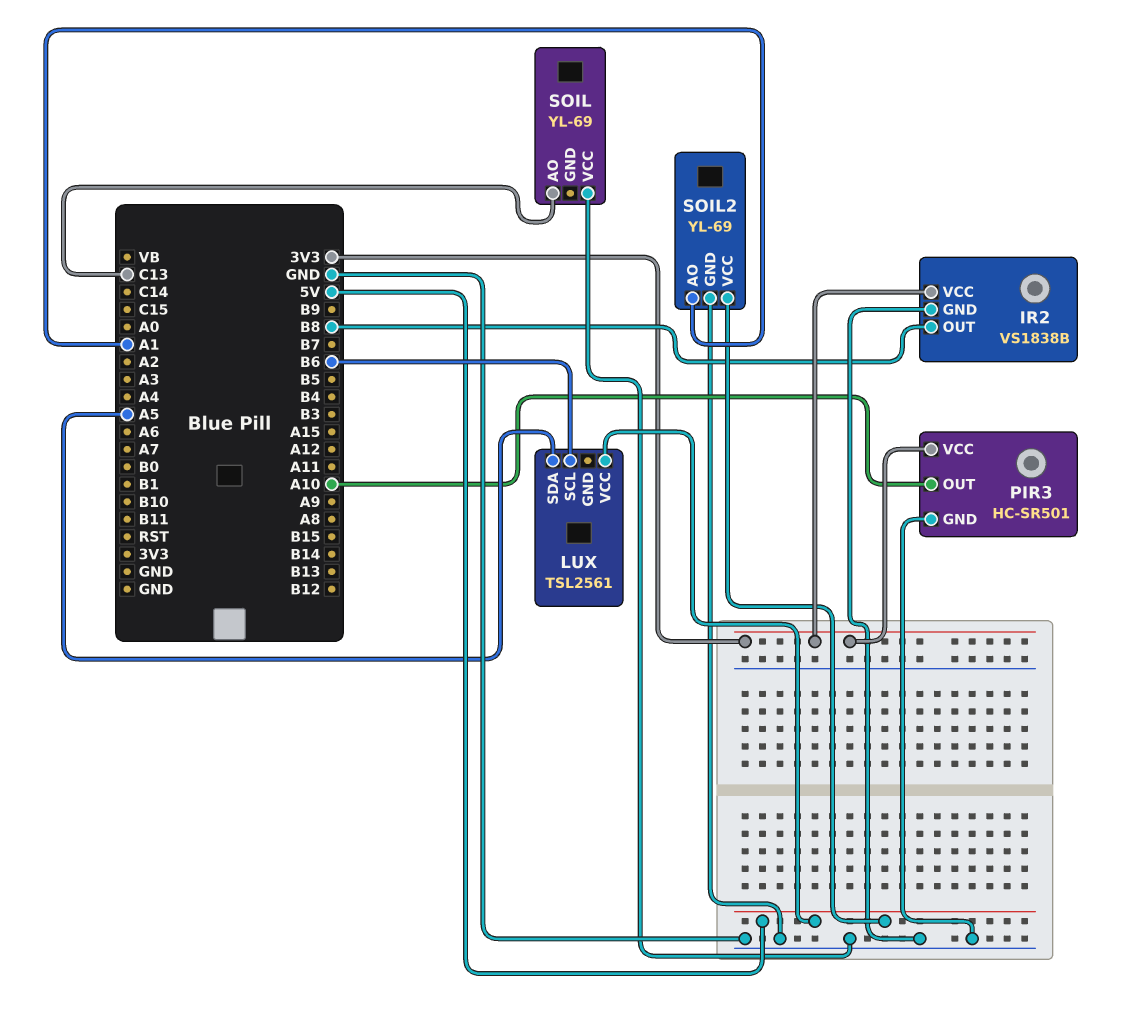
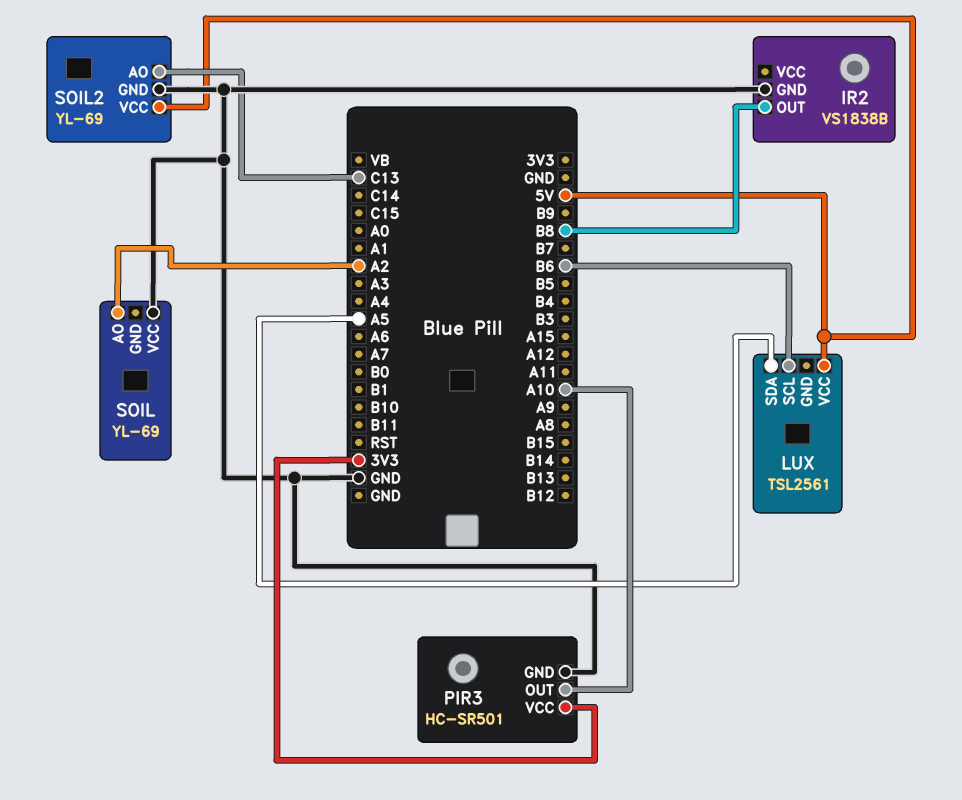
IR2 pin VCC: 3V3 -> none
SOIL pin AO: C13 -> A2
SOIL2 pin AO: A1 -> C13

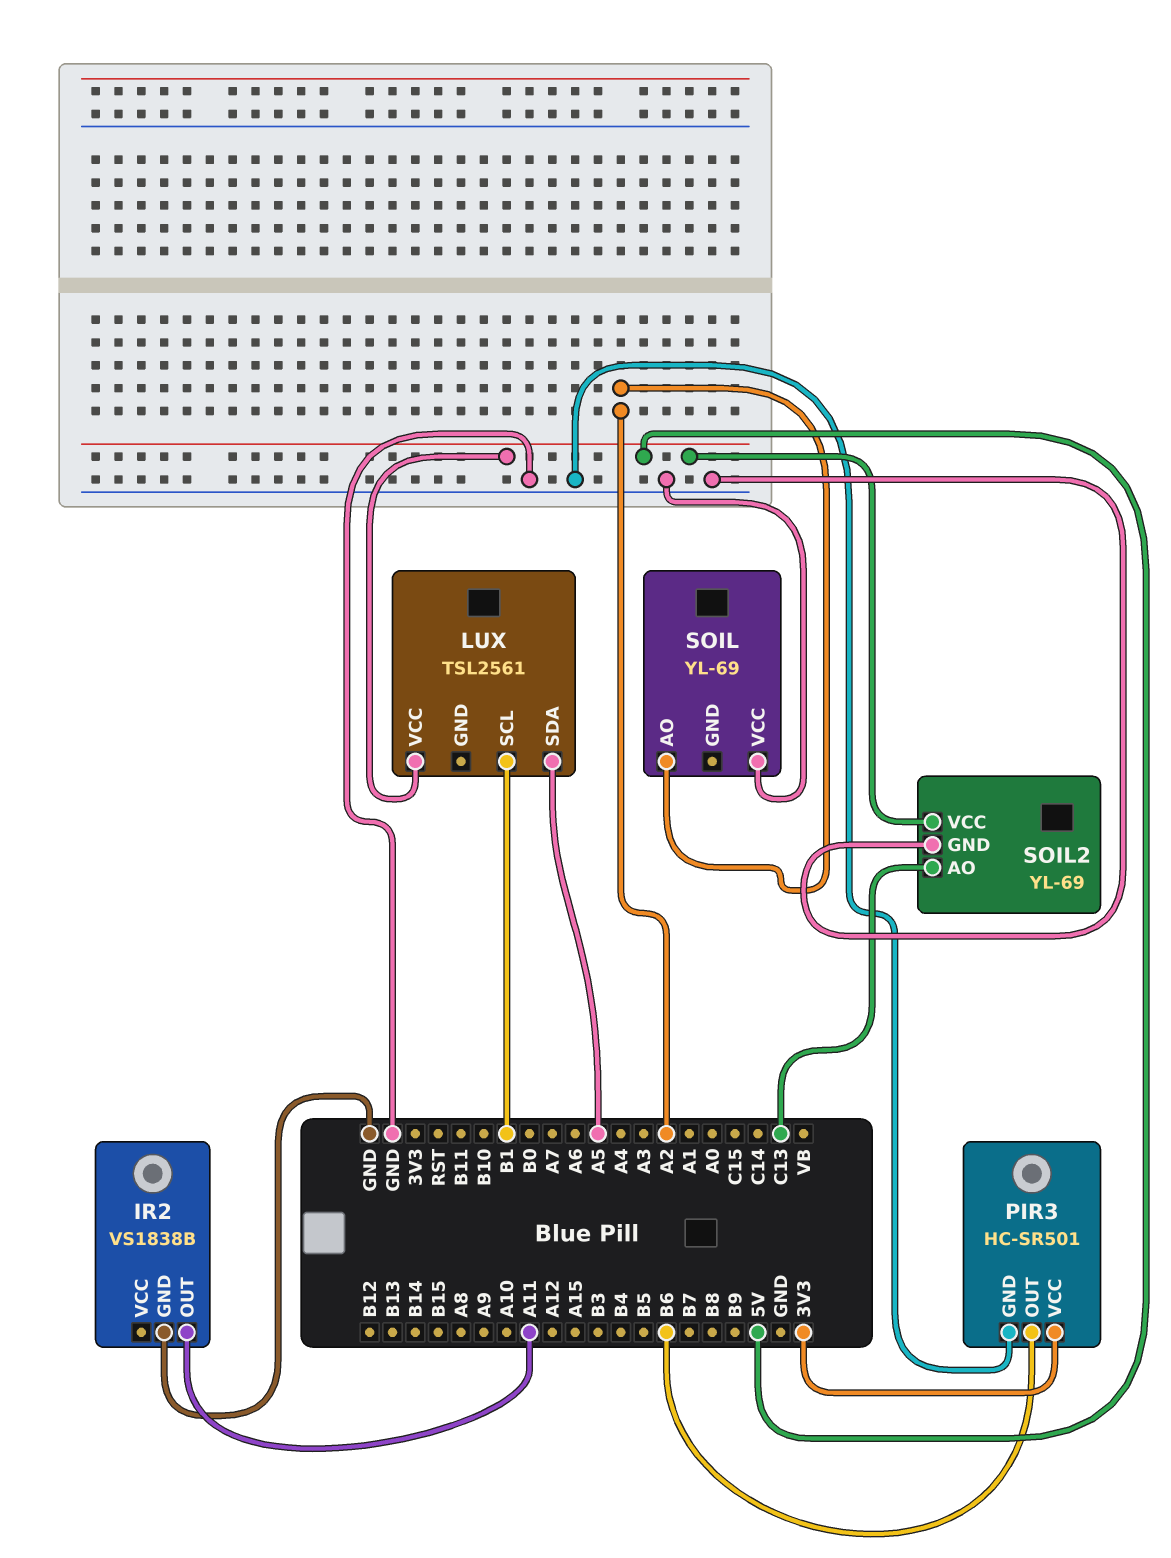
IR2 pin OUT: B8 -> A11
LUX pin SCL: B6 -> B1
PIR3 pin OUT: A10 -> B6

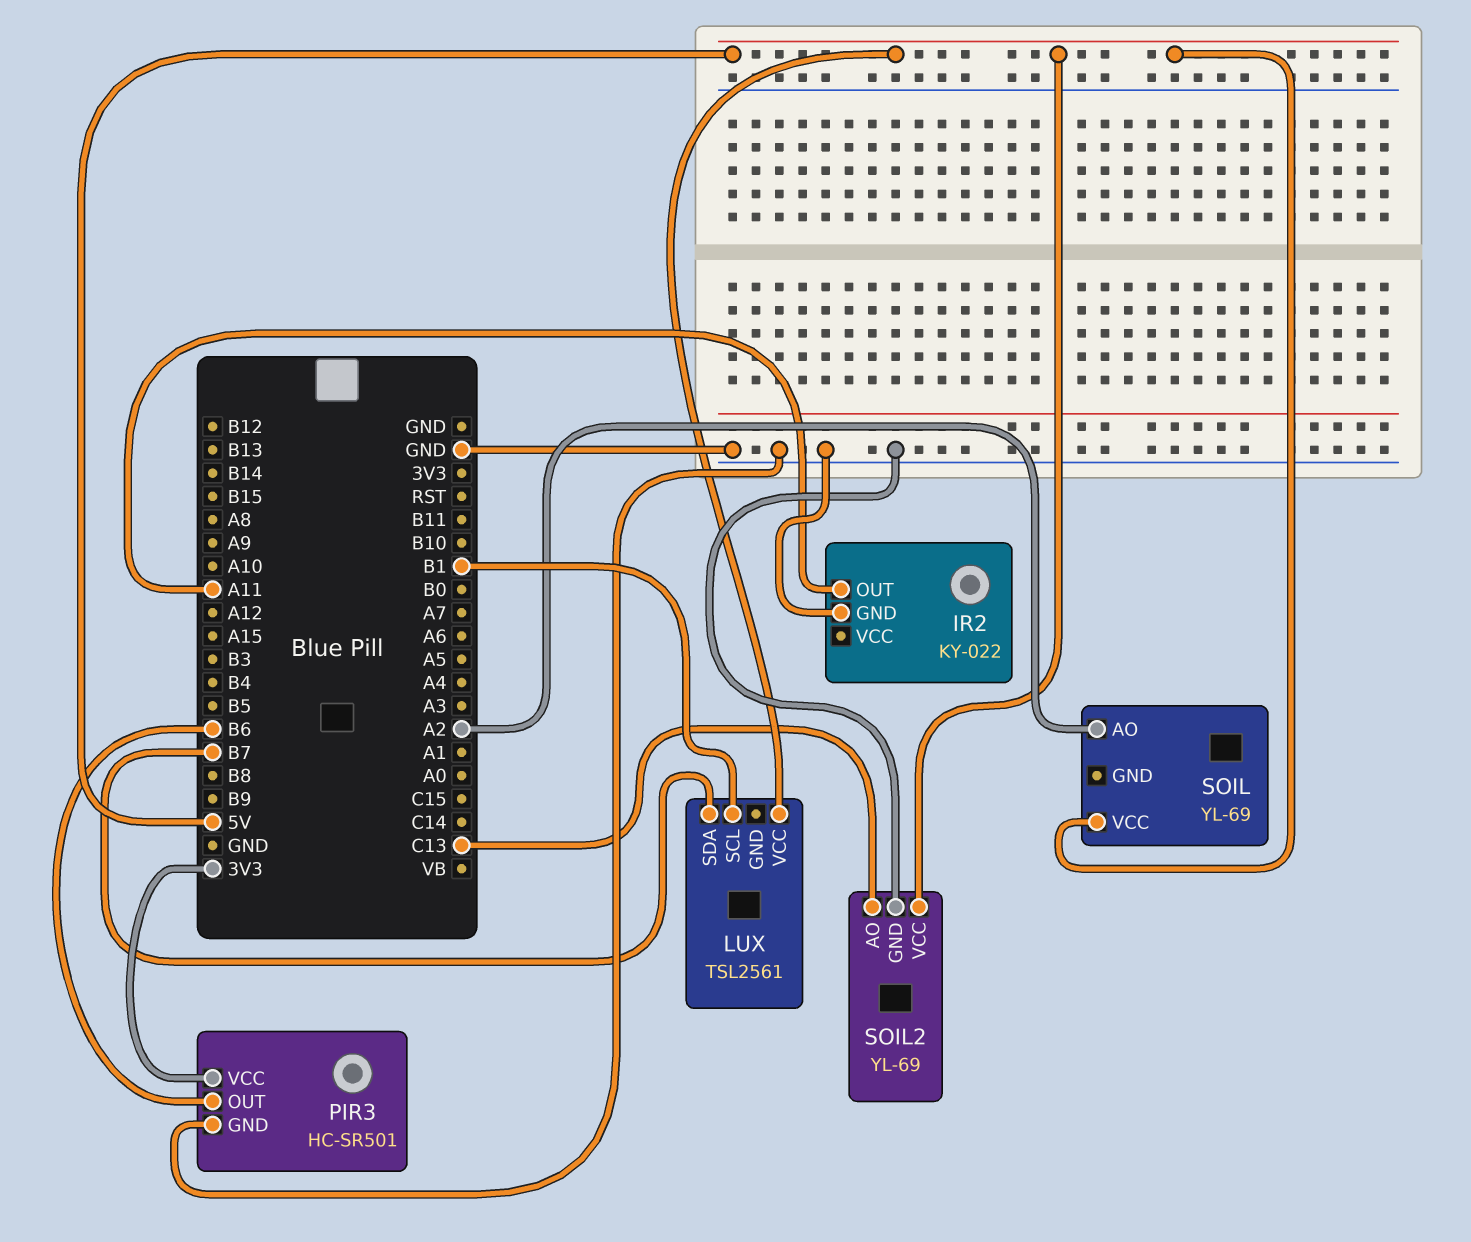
IR2: VS1838B -> KY-022
LUX pin SDA: A5 -> B7
SOIL pin VCC: GND -> 5V

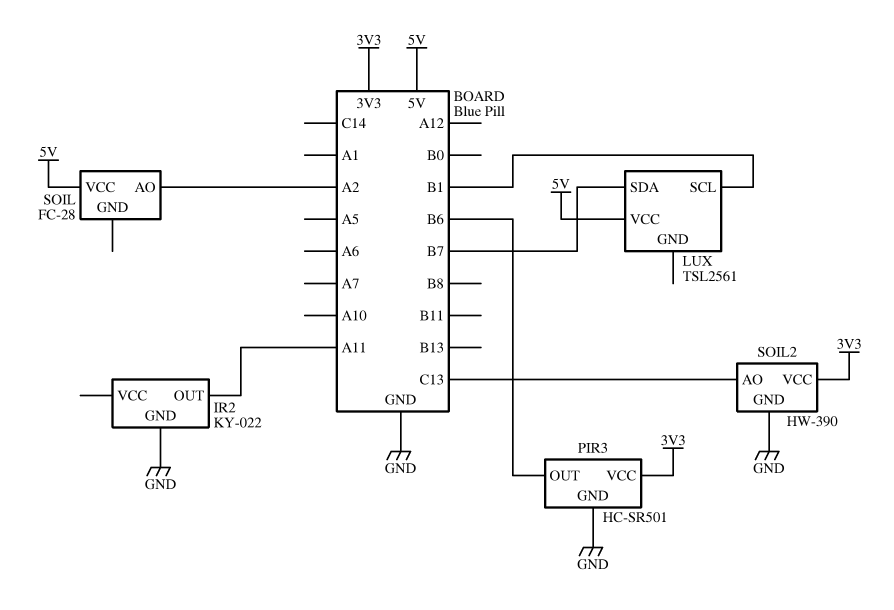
SOIL: YL-69 -> FC-28
SOIL2: YL-69 -> HW-390
SOIL2 pin VCC: 5V -> 3V3

